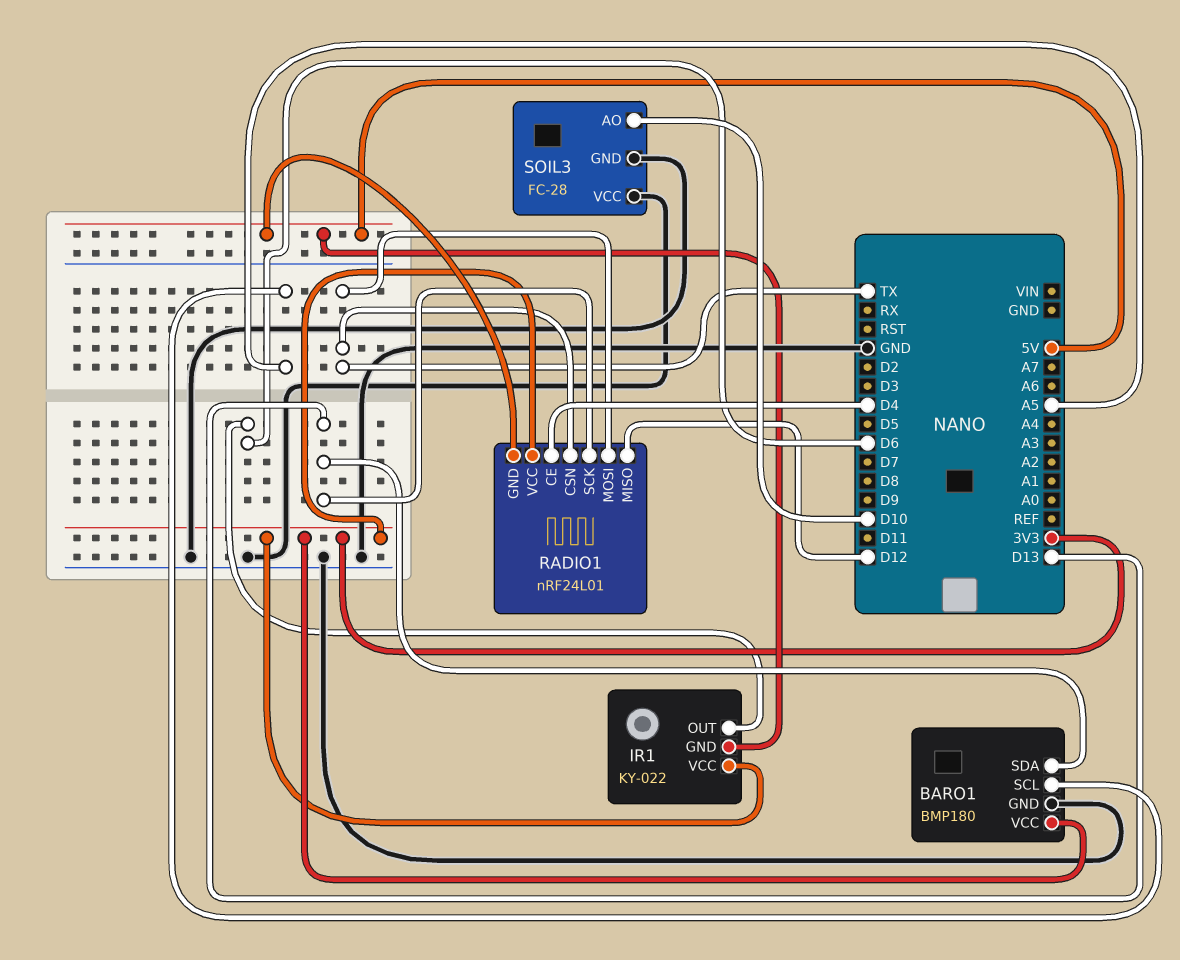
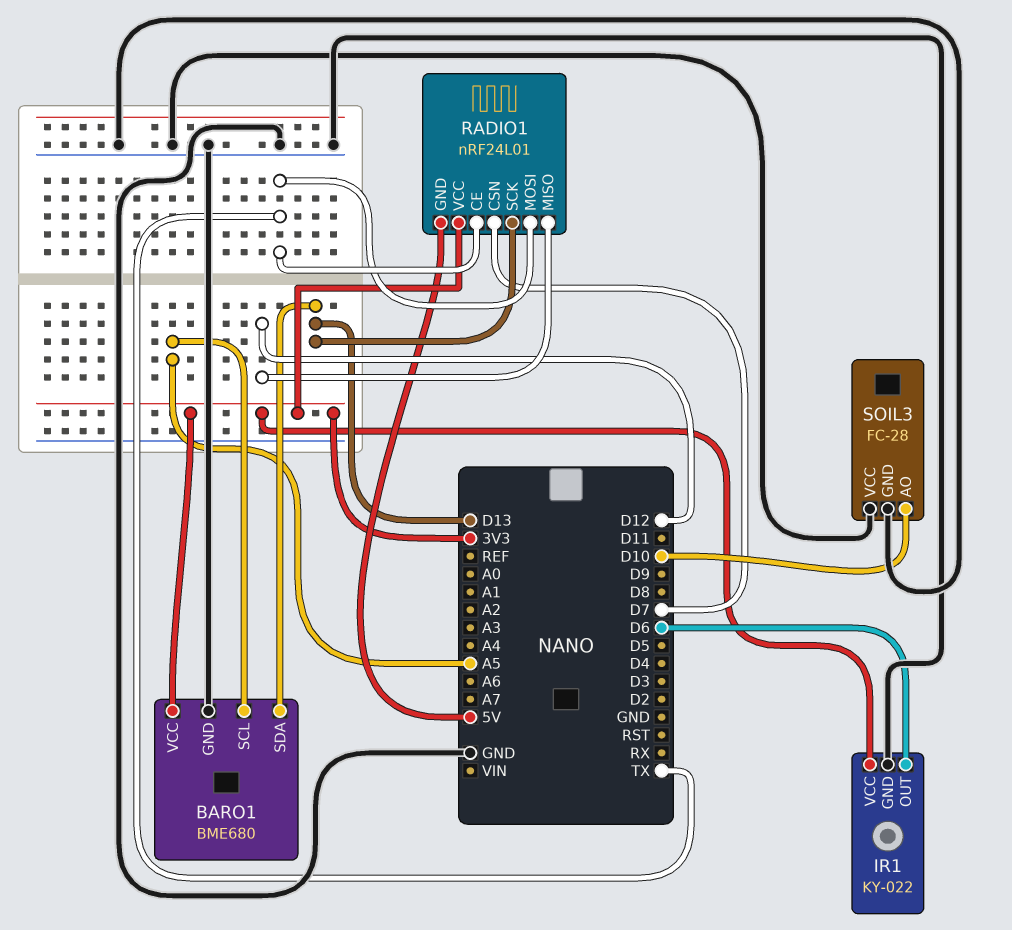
BARO1: BMP180 -> BME680
IR1 pin GND: 5V -> GND
RADIO1 pin CE: D4 -> TX
RADIO1 pin CSN: TX -> D7

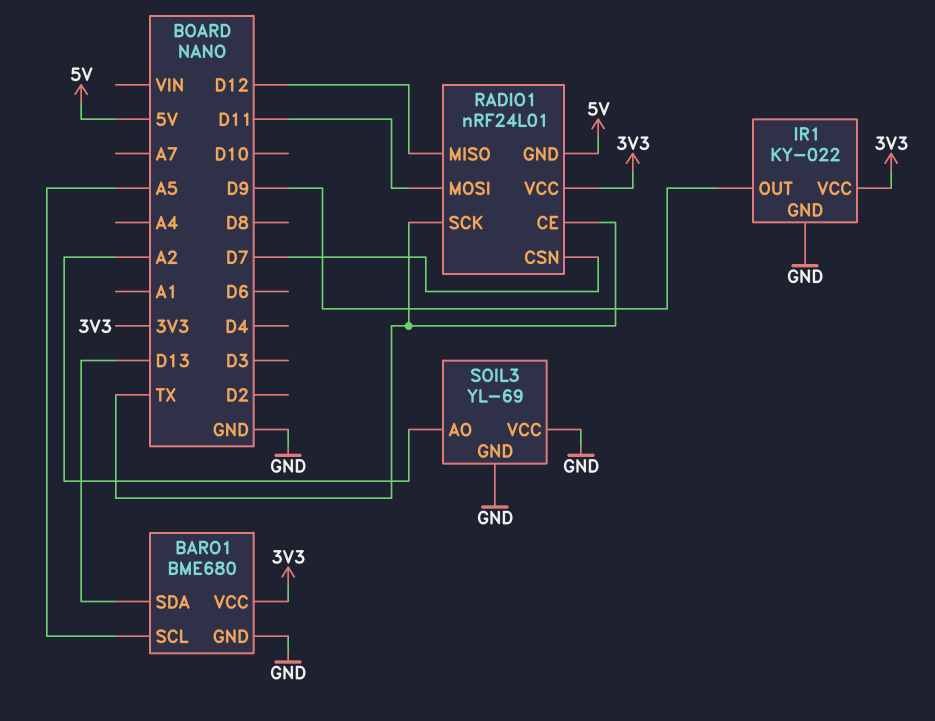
IR1 pin OUT: D6 -> D9
RADIO1 pin MOSI: TX -> D11
RADIO1 pin SCK: D13 -> TX
SOIL3: FC-28 -> YL-69
SOIL3 pin AO: D10 -> A2

